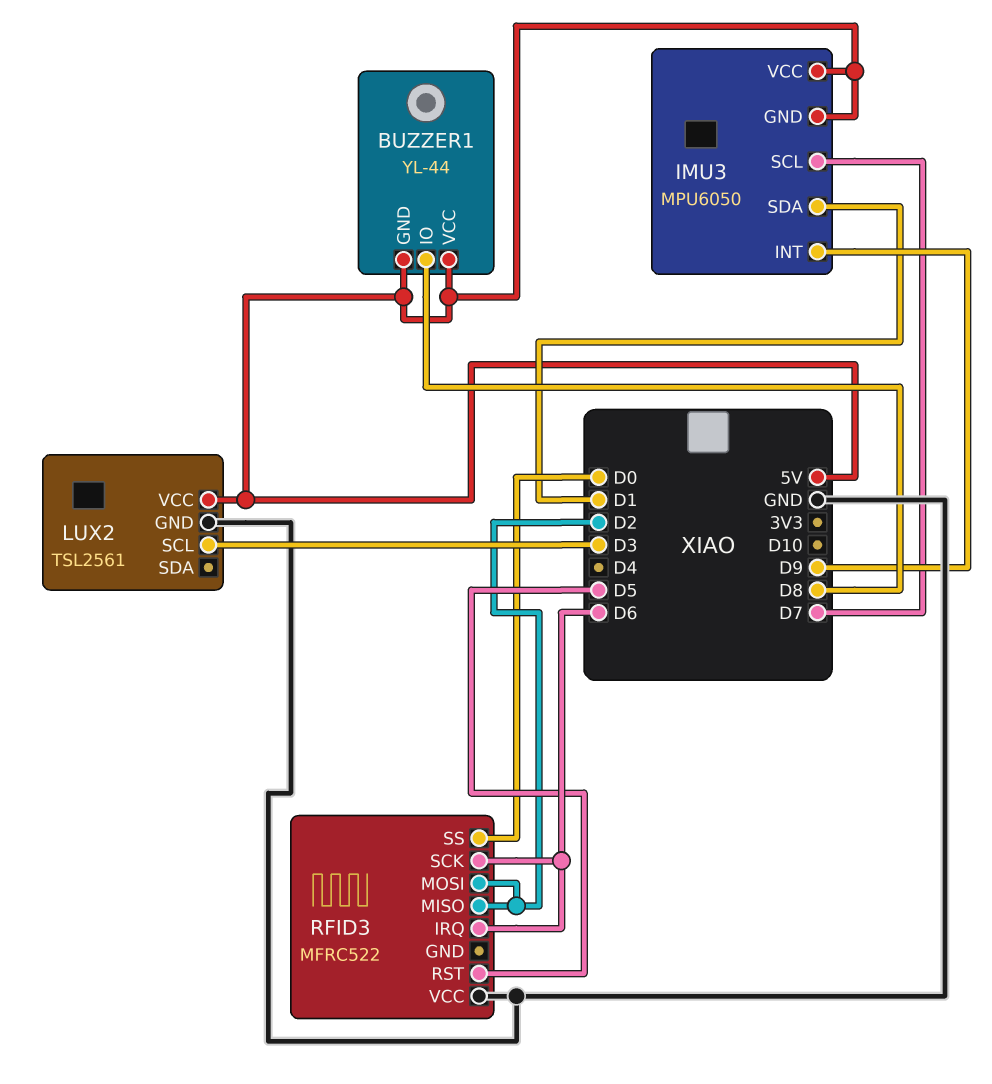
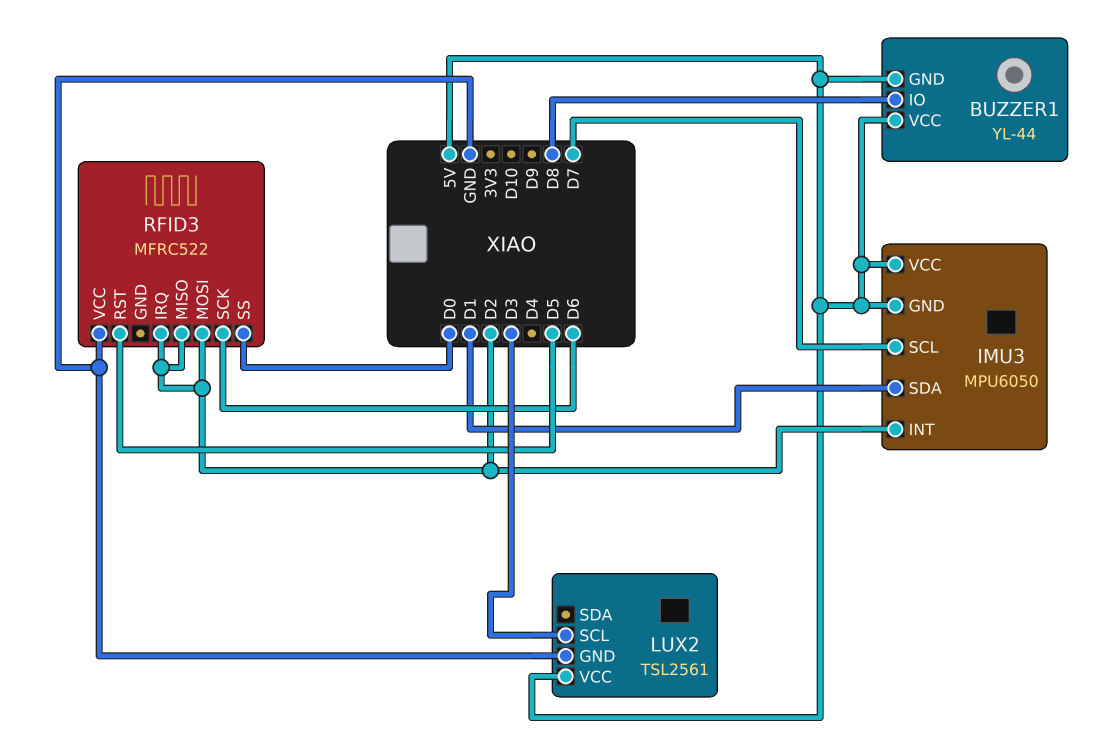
IMU3 pin INT: D9 -> D2
RFID3 pin IRQ: D6 -> D2

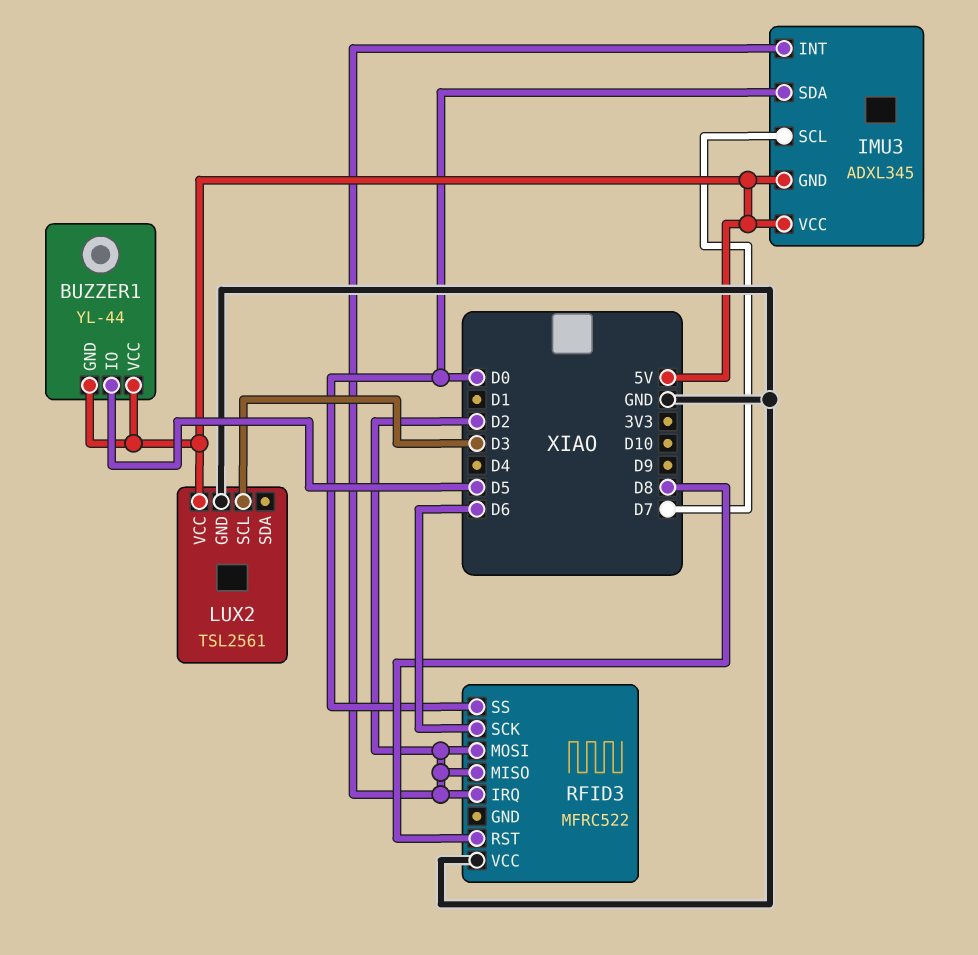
BUZZER1 pin IO: D8 -> D5
IMU3: MPU6050 -> ADXL345
IMU3 pin SDA: D1 -> D0
RFID3 pin RST: D5 -> D8

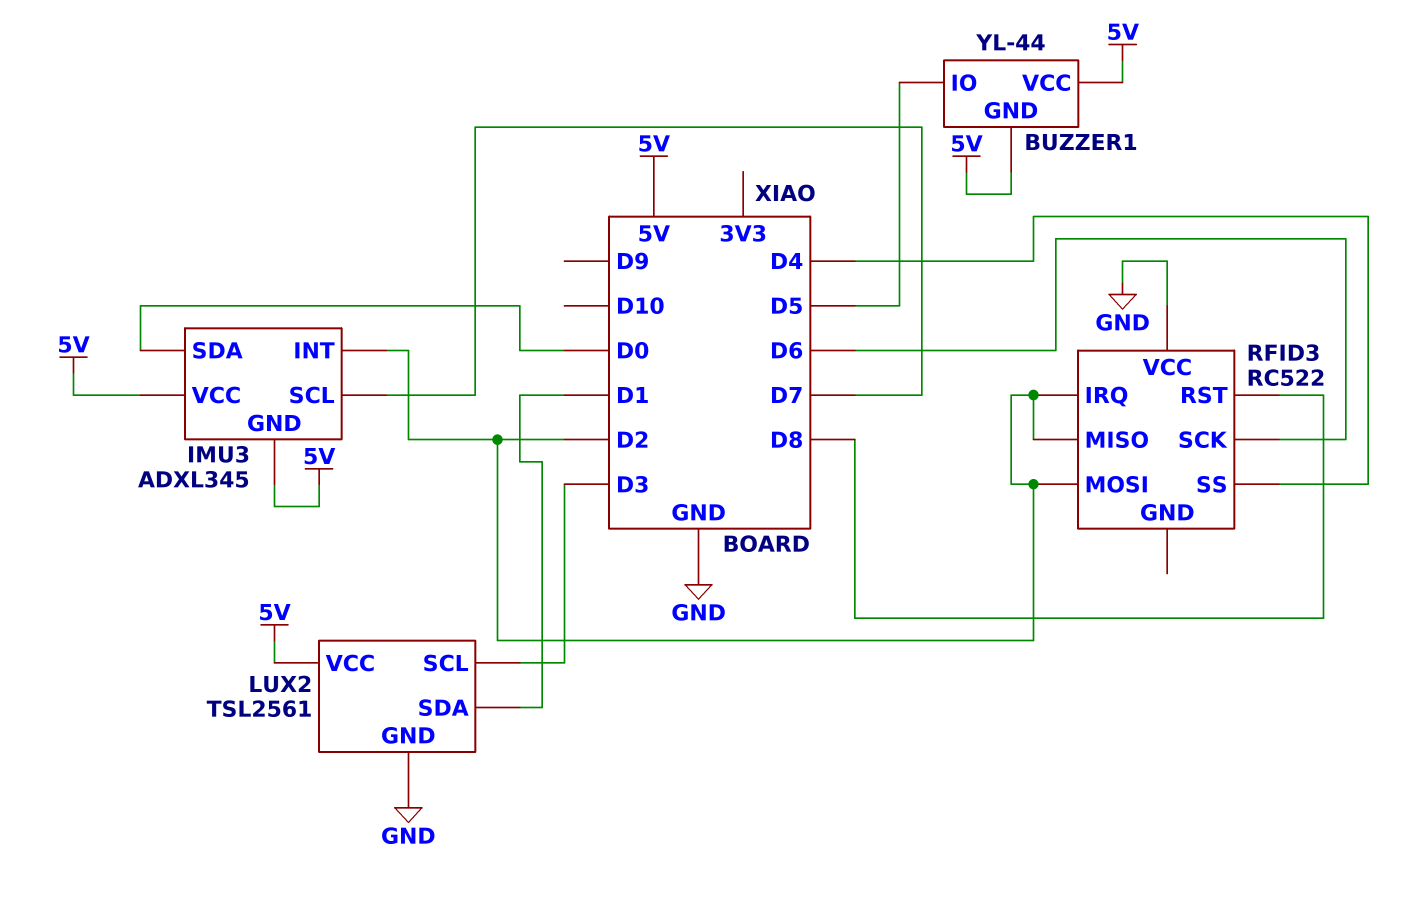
LUX2 pin SDA: none -> D1
RFID3: MFRC522 -> RC522
RFID3 pin SS: D0 -> D4

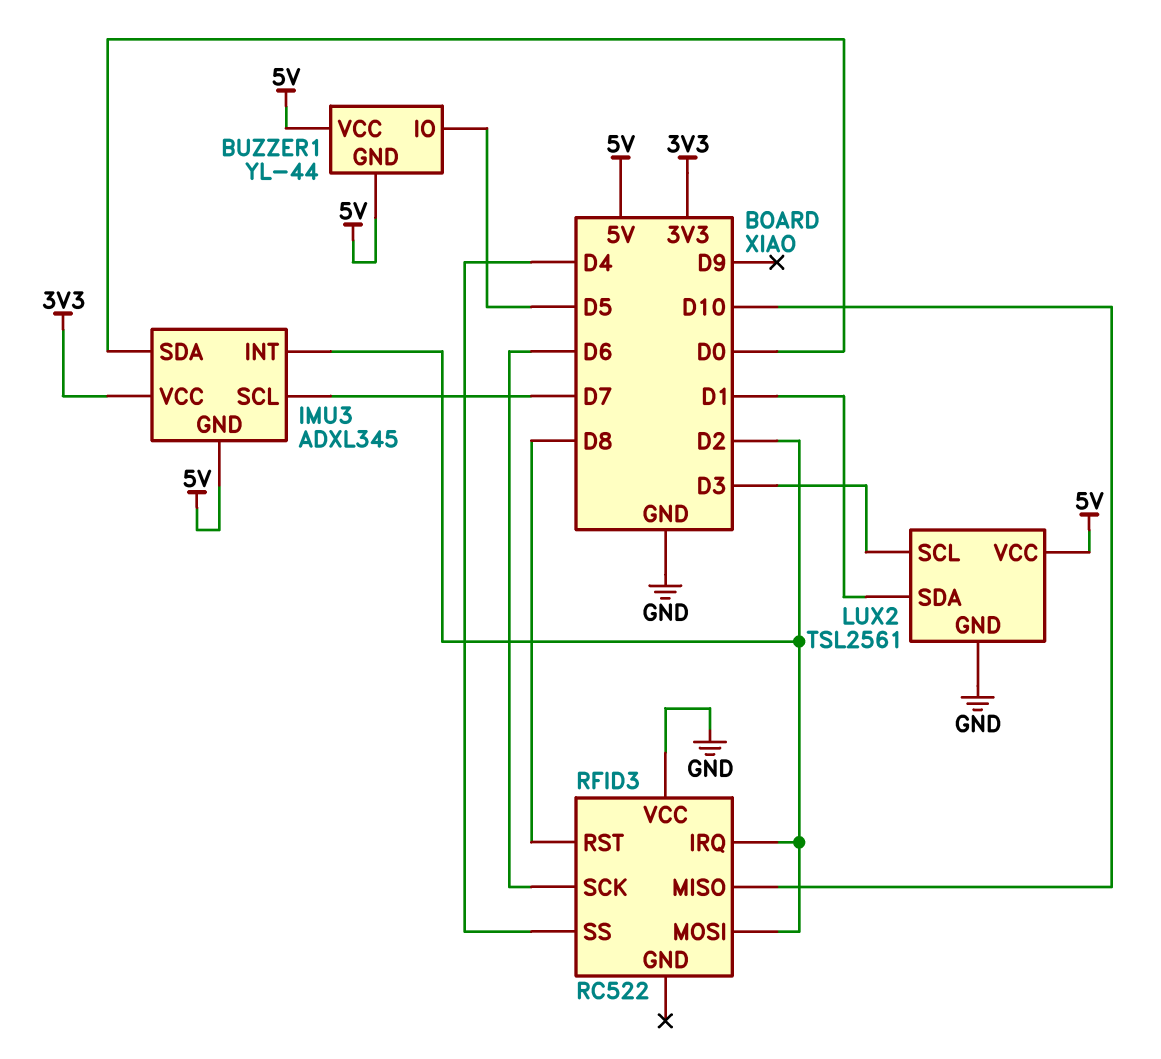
IMU3 pin VCC: 5V -> 3V3
RFID3 pin MISO: D2 -> D10

